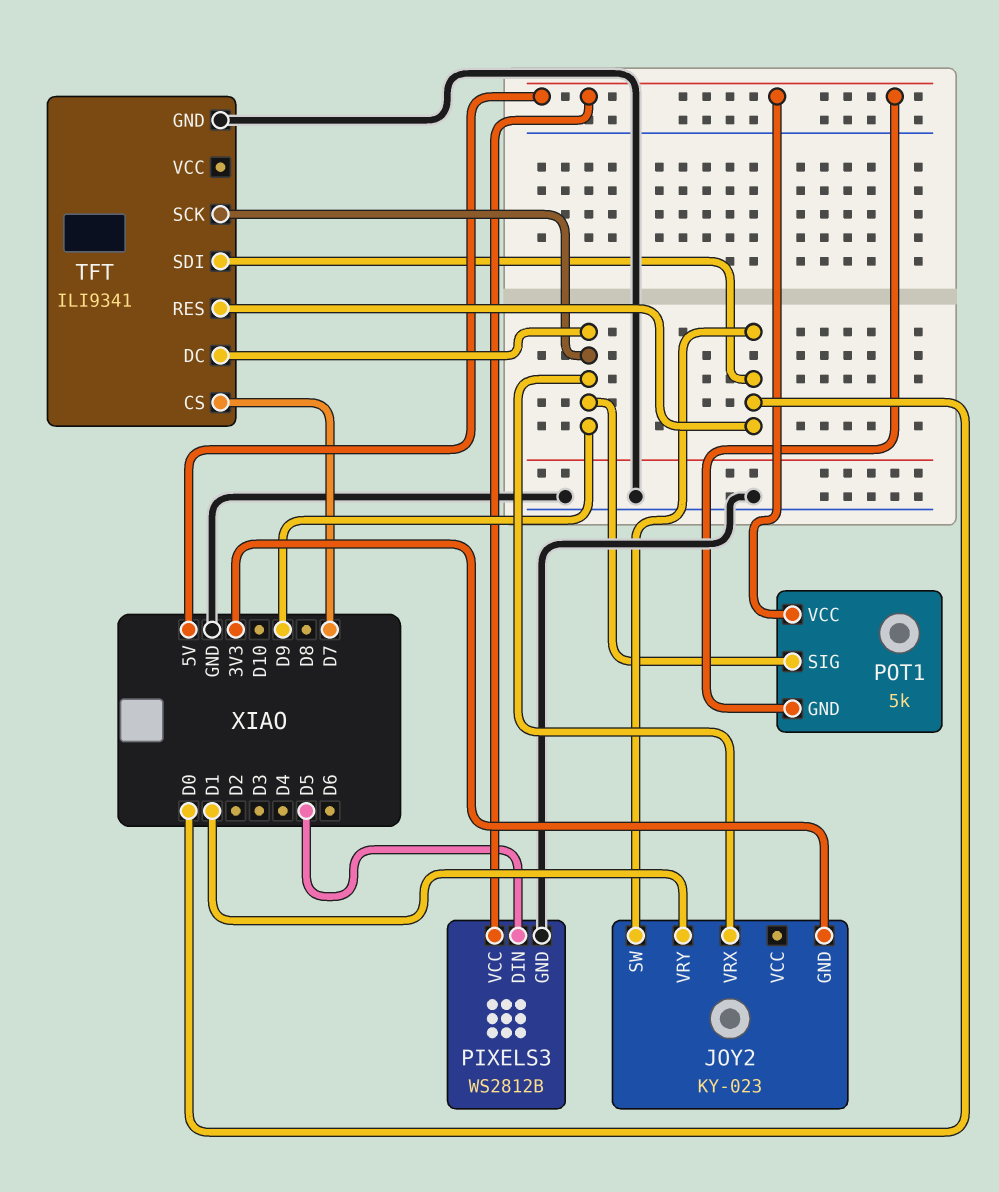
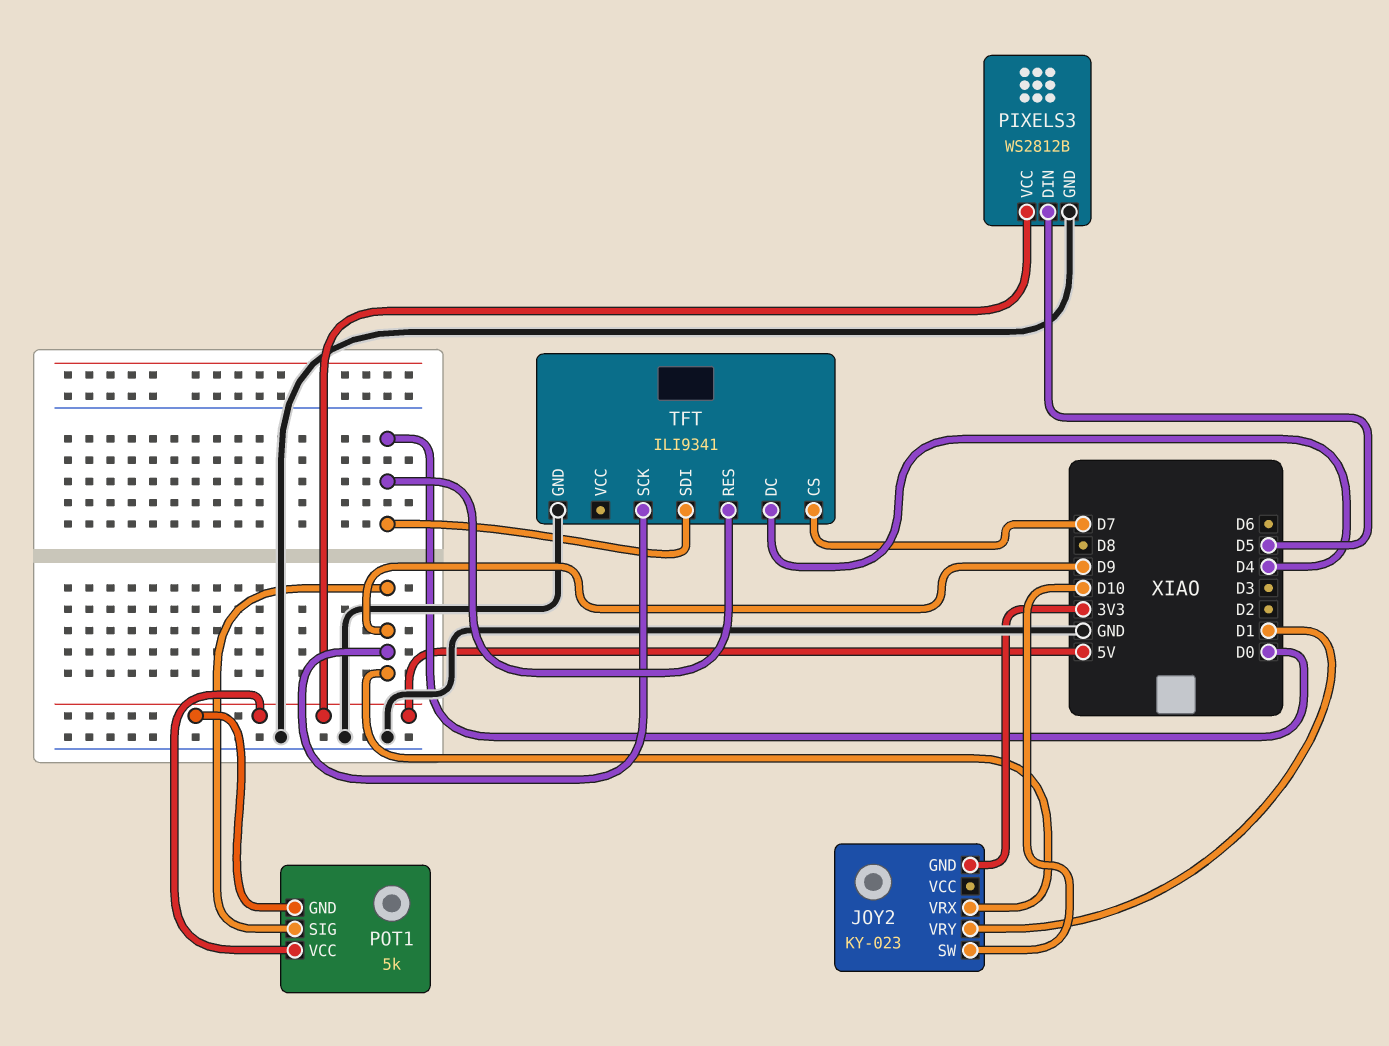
JOY2 pin SW: D0 -> D10
TFT pin DC: D9 -> D4

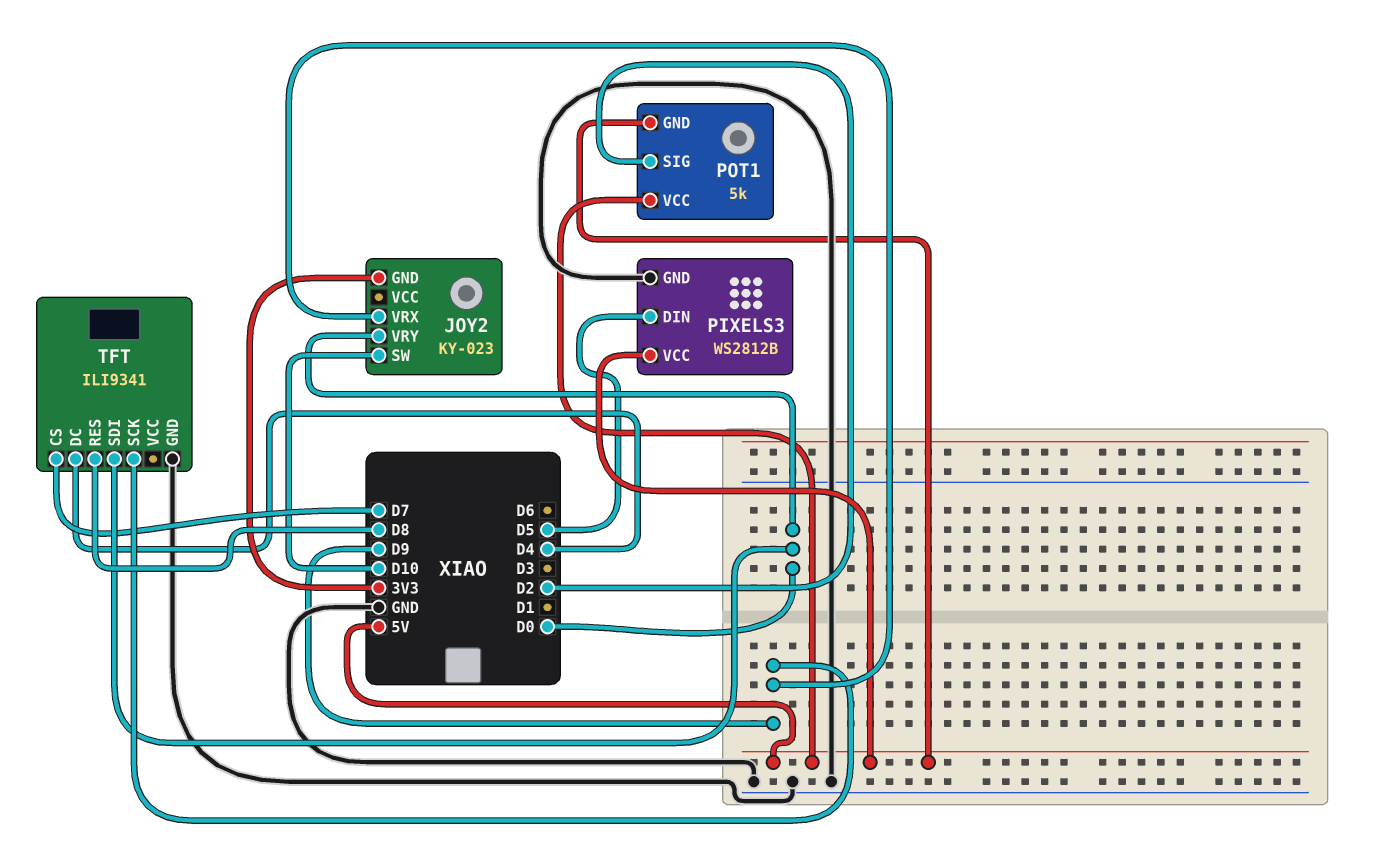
JOY2 pin VRY: D1 -> D0
POT1 pin SIG: D9 -> D2
TFT pin RES: D0 -> D8

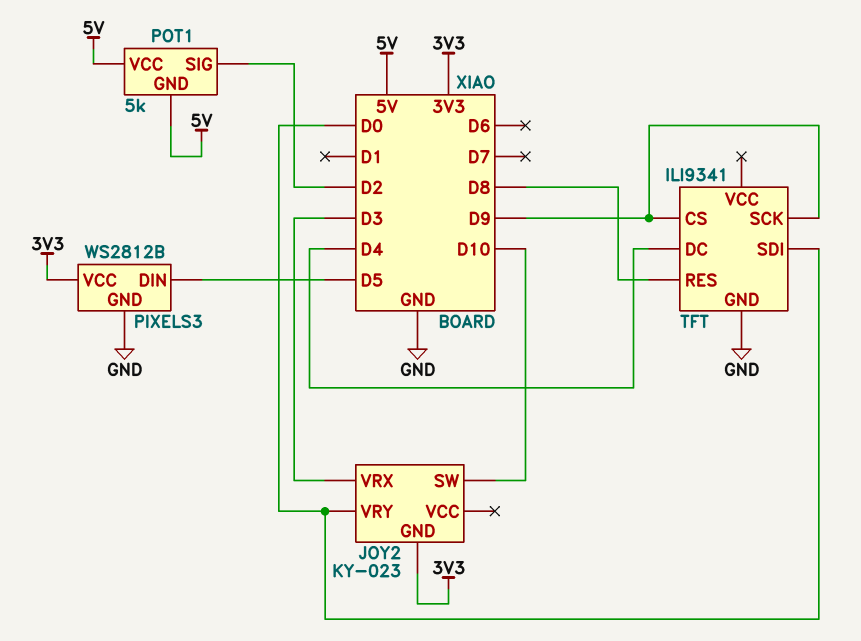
JOY2 pin VRX: D9 -> D3
PIXELS3 pin VCC: 5V -> 3V3
TFT pin CS: D7 -> D9

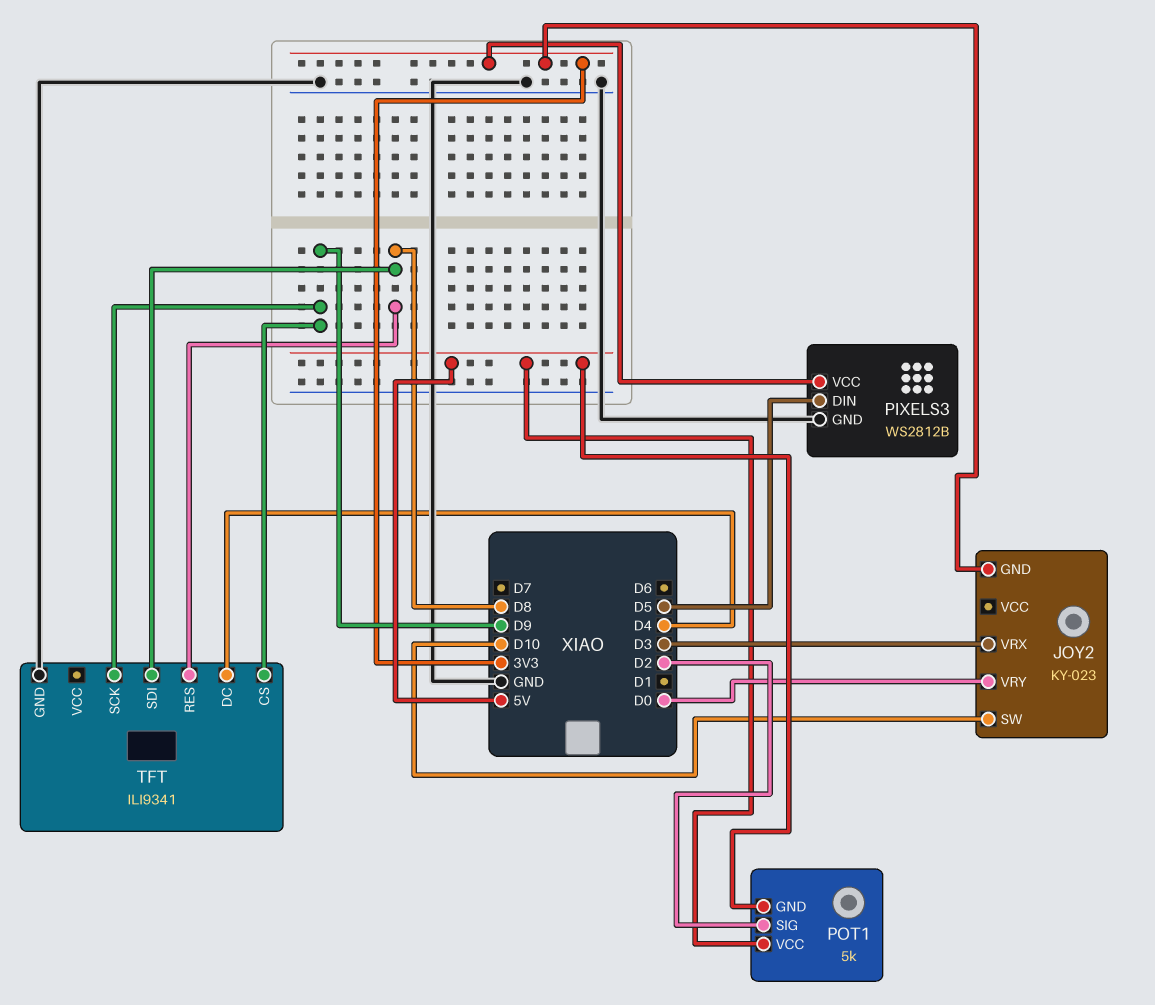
TFT pin SDI: D0 -> D8

